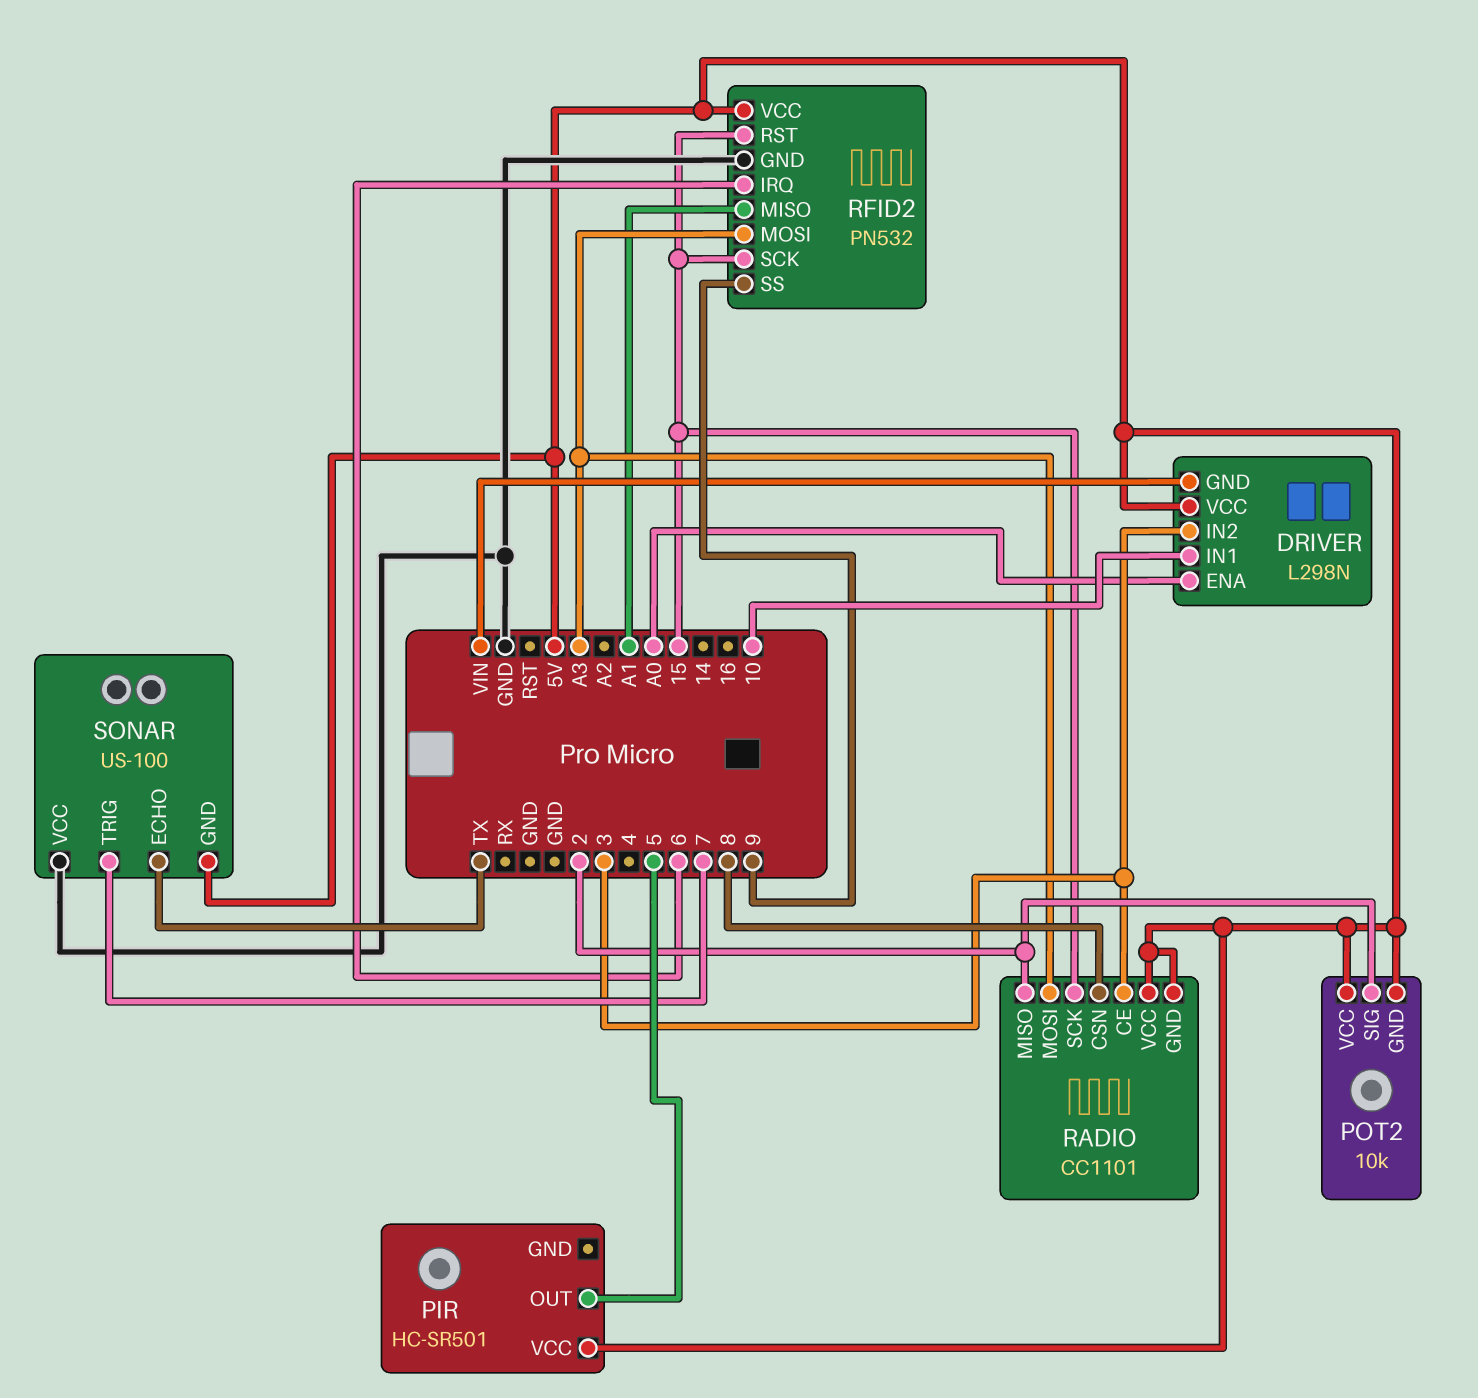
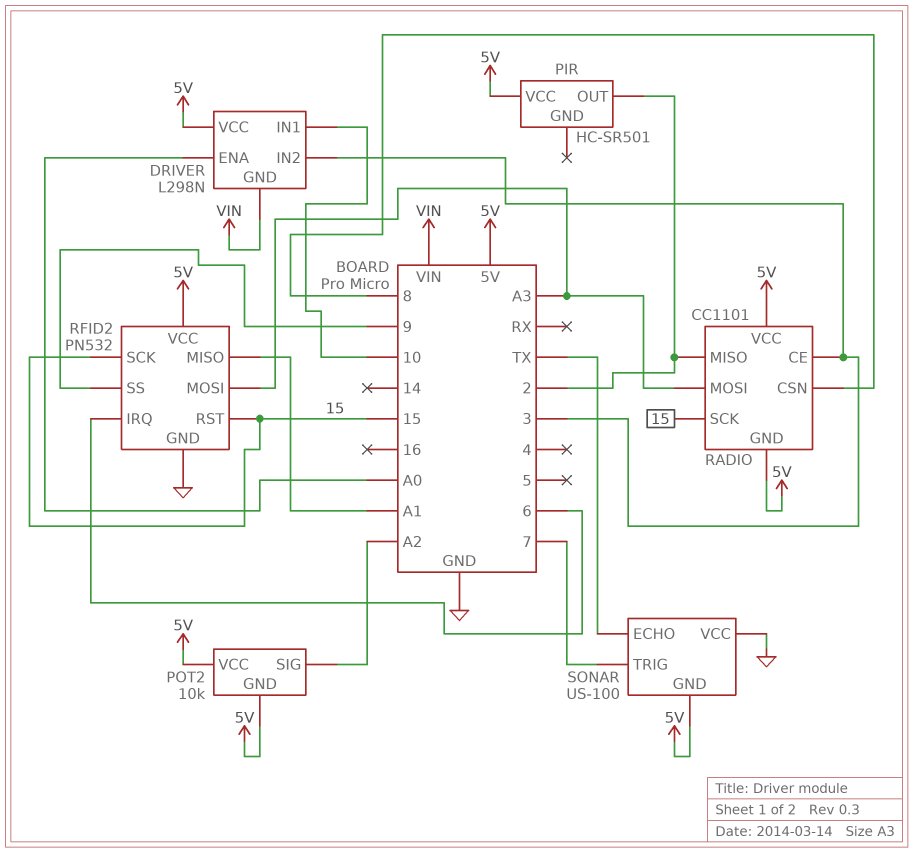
PIR pin OUT: 5 -> 2
POT2 pin SIG: 2 -> A2

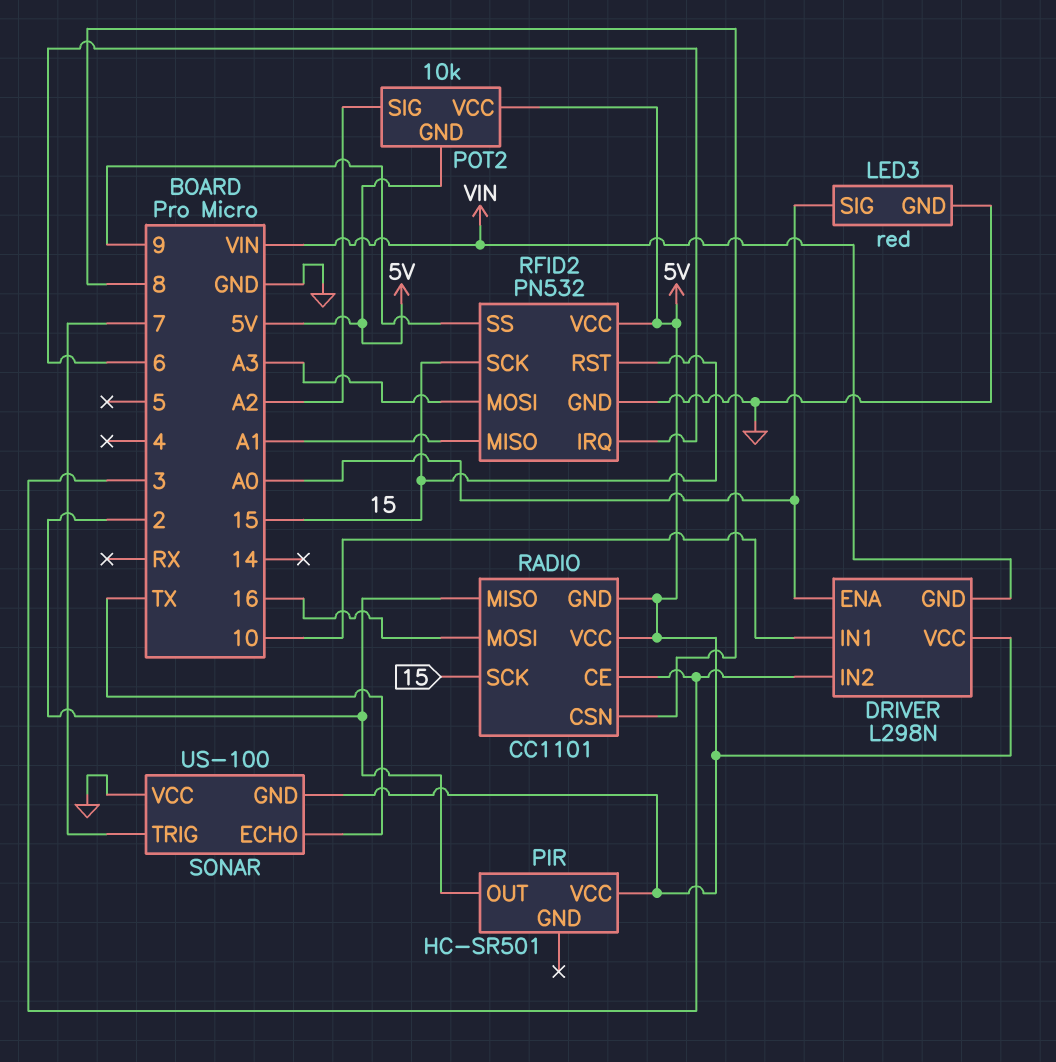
LED3: none -> red
LED3 pin GND: none -> GND
LED3 pin SIG: none -> A0
RADIO pin MOSI: A3 -> 16

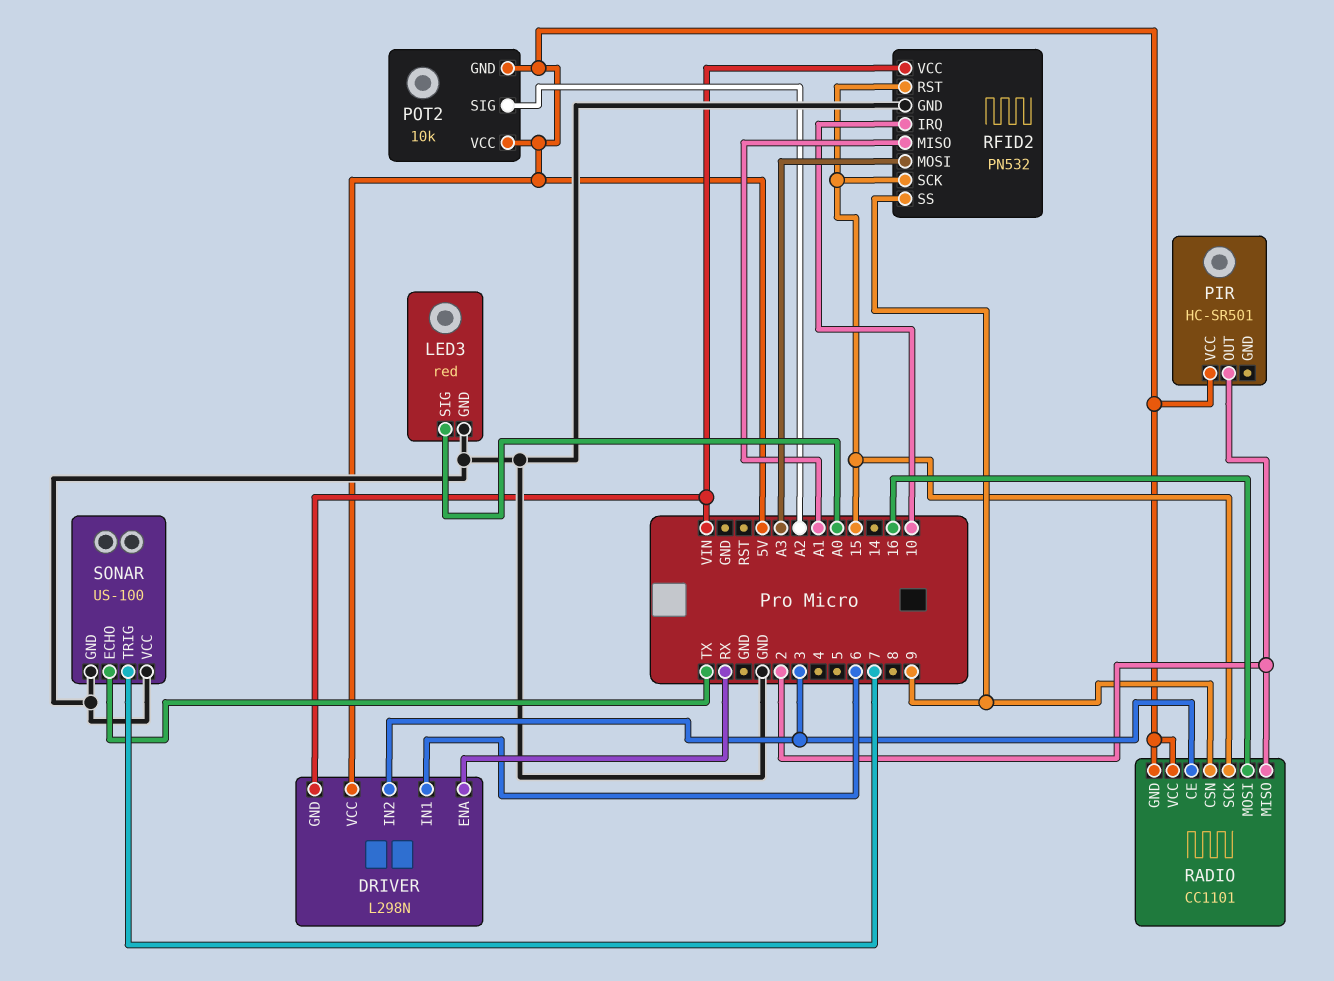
DRIVER pin ENA: A0 -> RX
DRIVER pin IN1: 10 -> 6
RADIO pin CSN: 8 -> 9
RFID2 pin IRQ: 6 -> 10
RFID2 pin VCC: 5V -> VIN
SONAR pin GND: 5V -> GND

